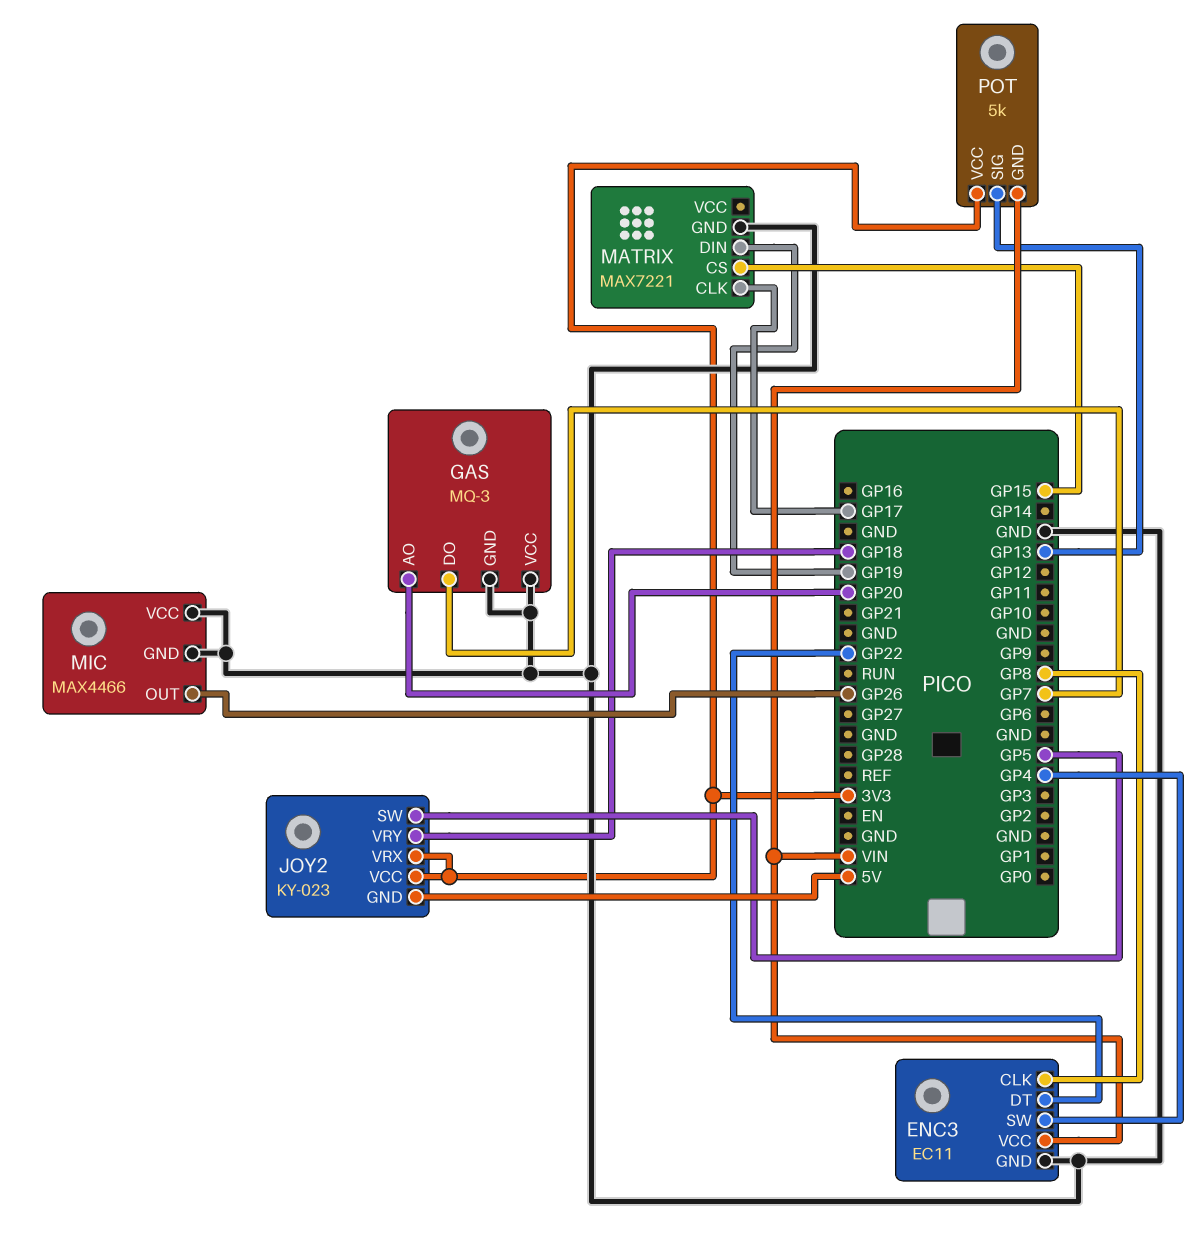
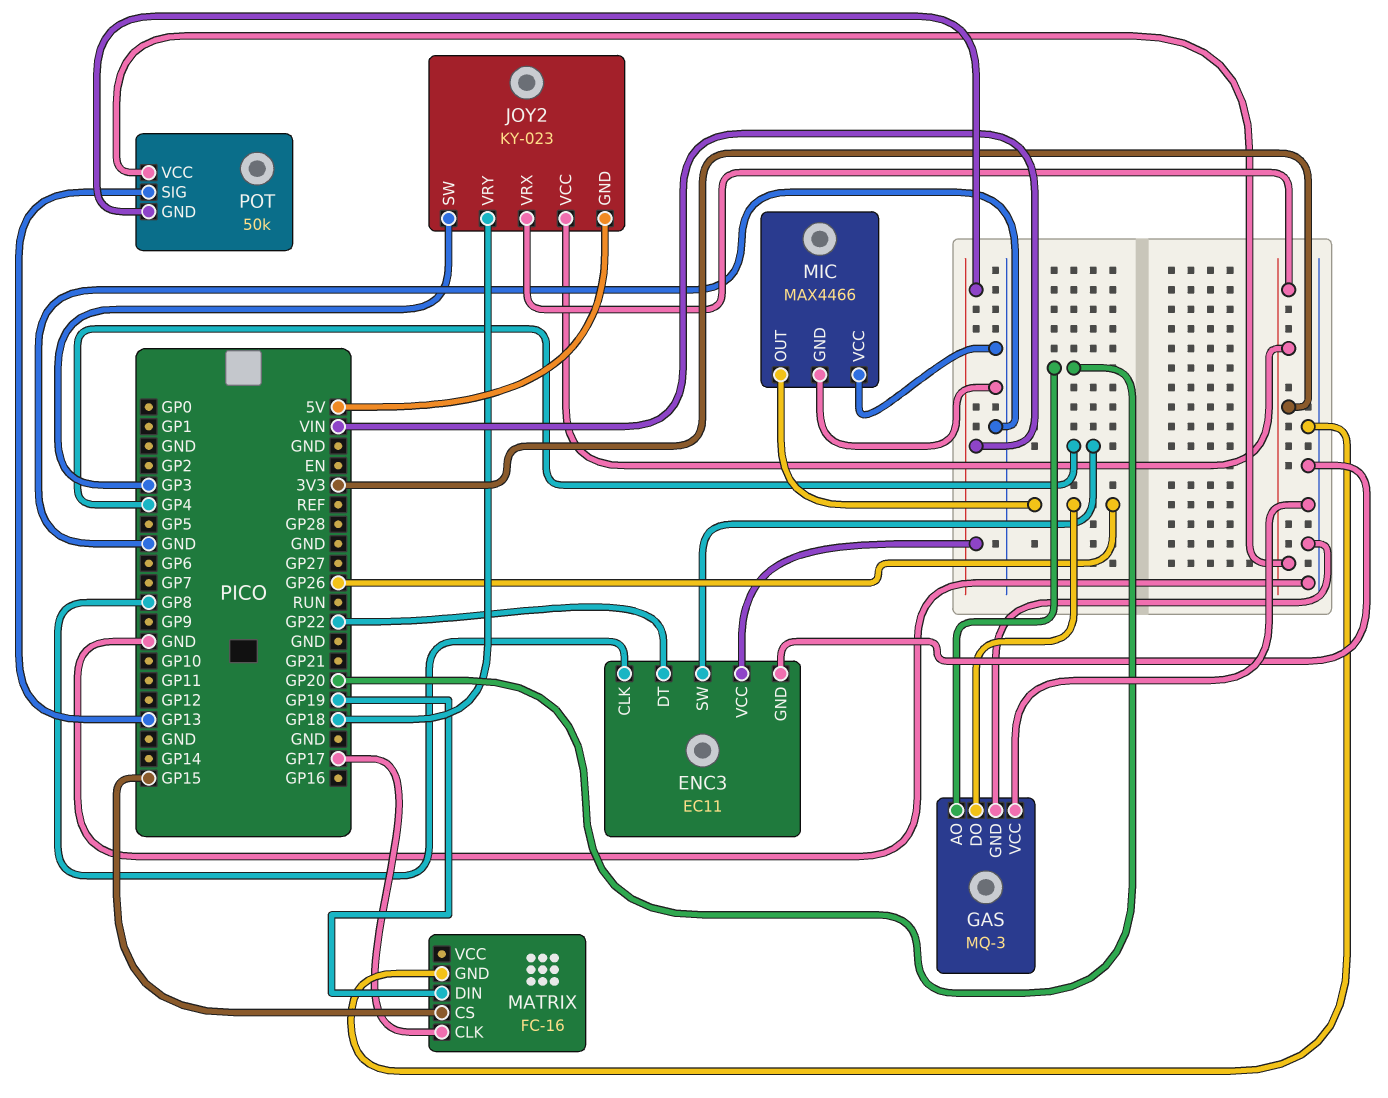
GAS pin DO: GP7 -> GP26
JOY2 pin SW: GP5 -> GP3
MATRIX: MAX7221 -> FC-16
POT: 5k -> 50k

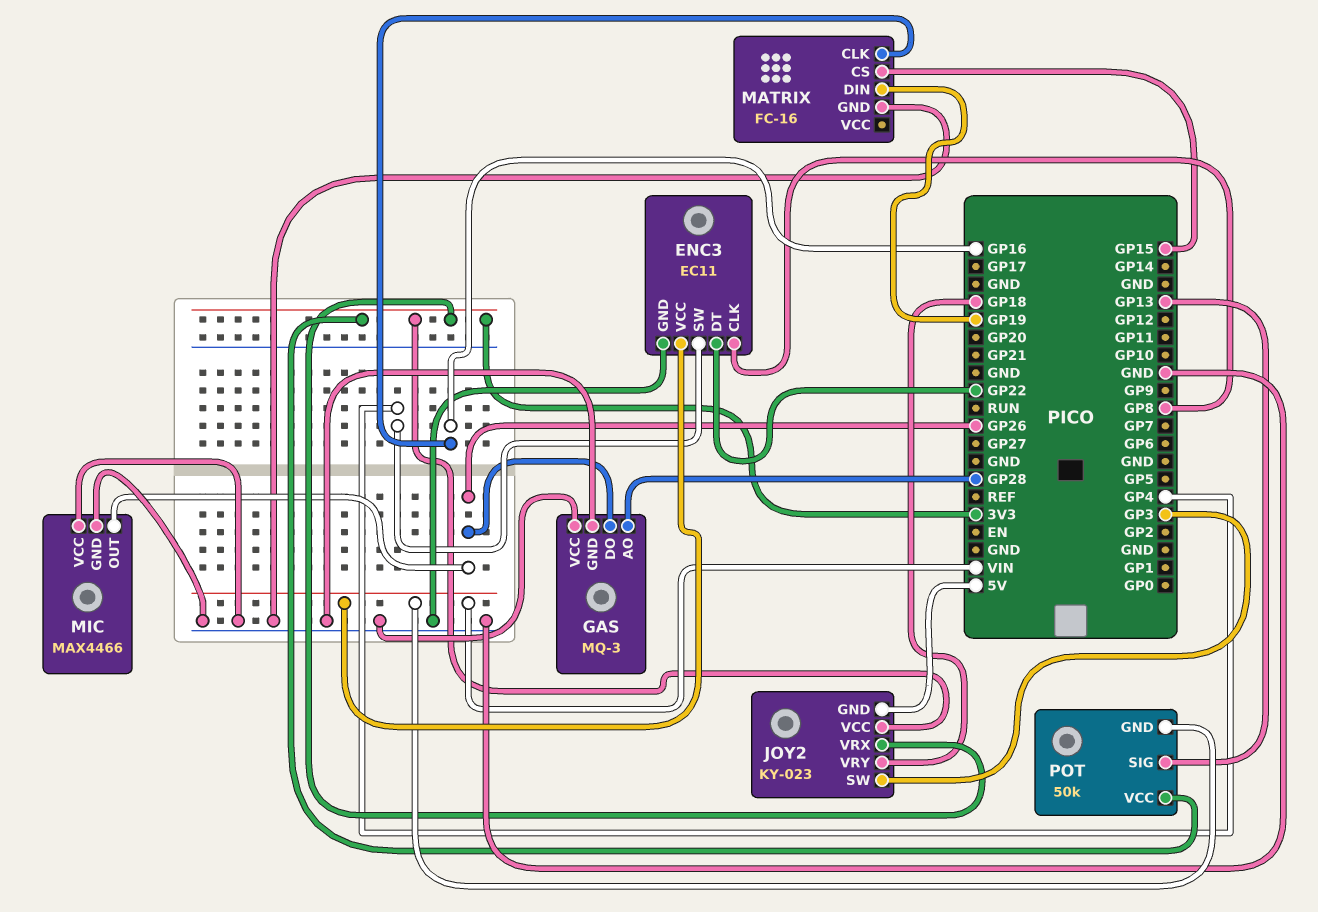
GAS pin AO: GP20 -> GP28
MATRIX pin CLK: GP17 -> GP16

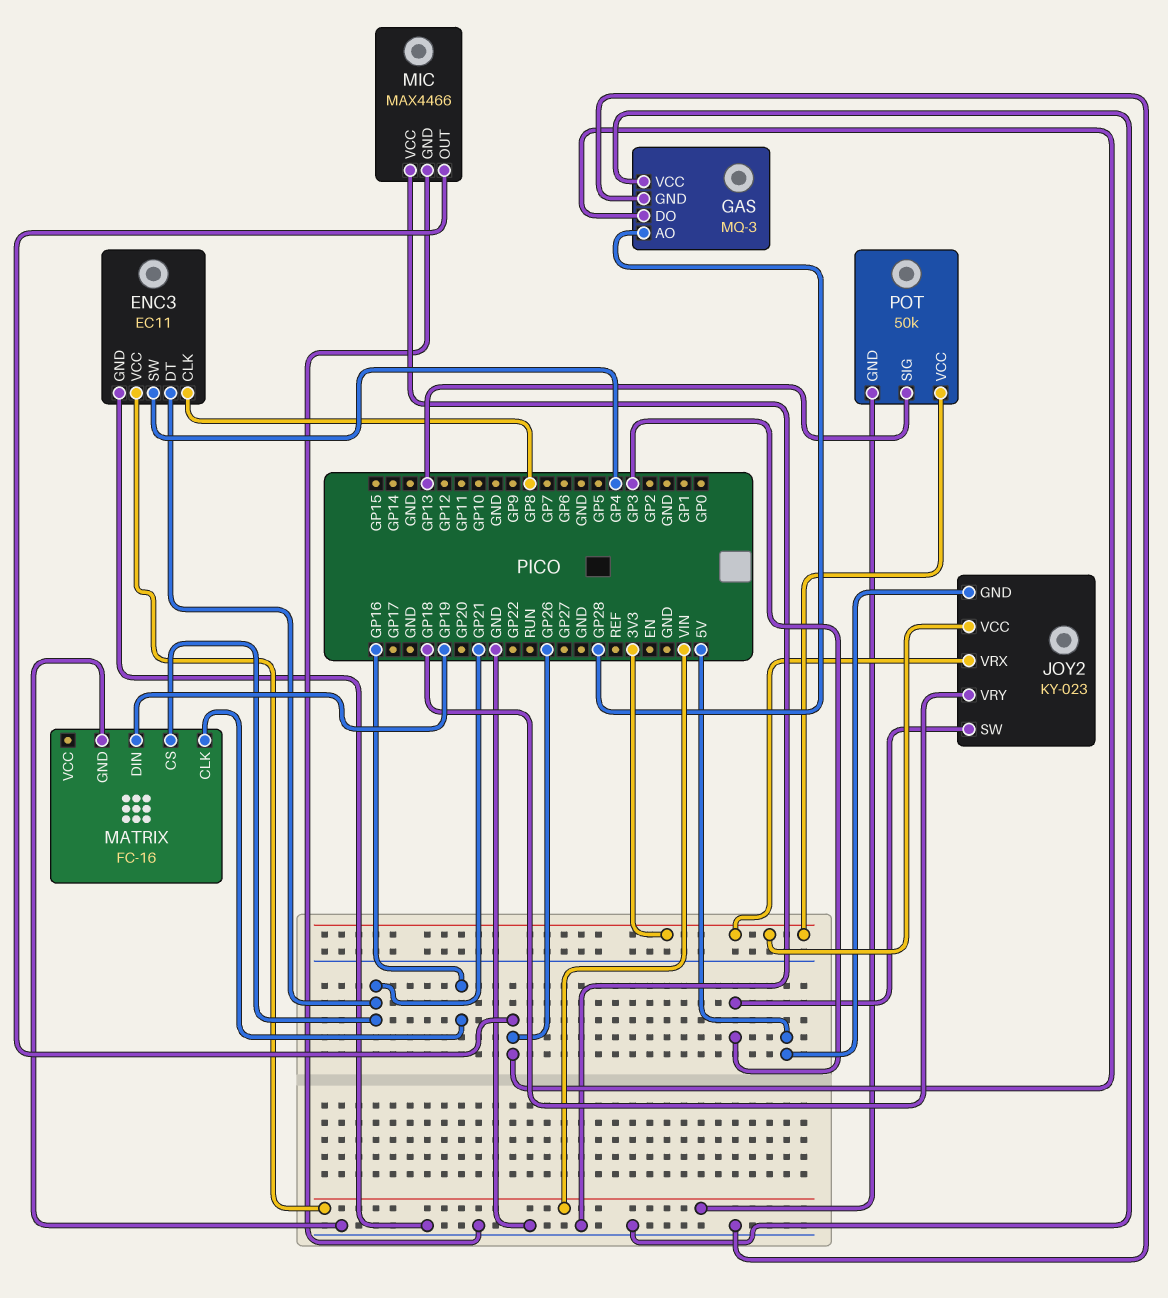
ENC3 pin DT: GP22 -> GP21
MATRIX pin CS: GP15 -> GP21

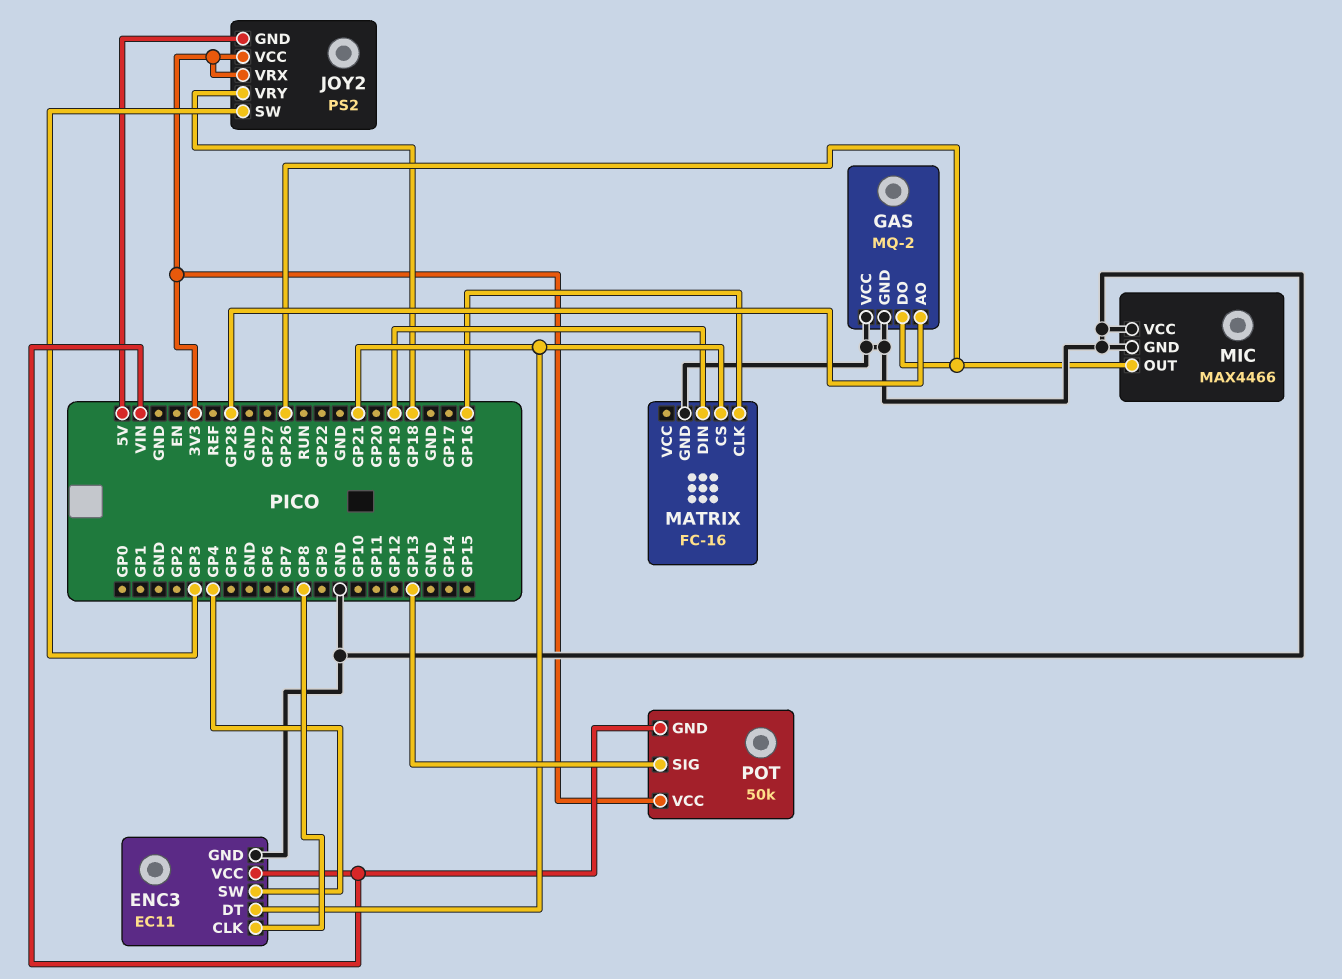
GAS: MQ-3 -> MQ-2
JOY2: KY-023 -> PS2

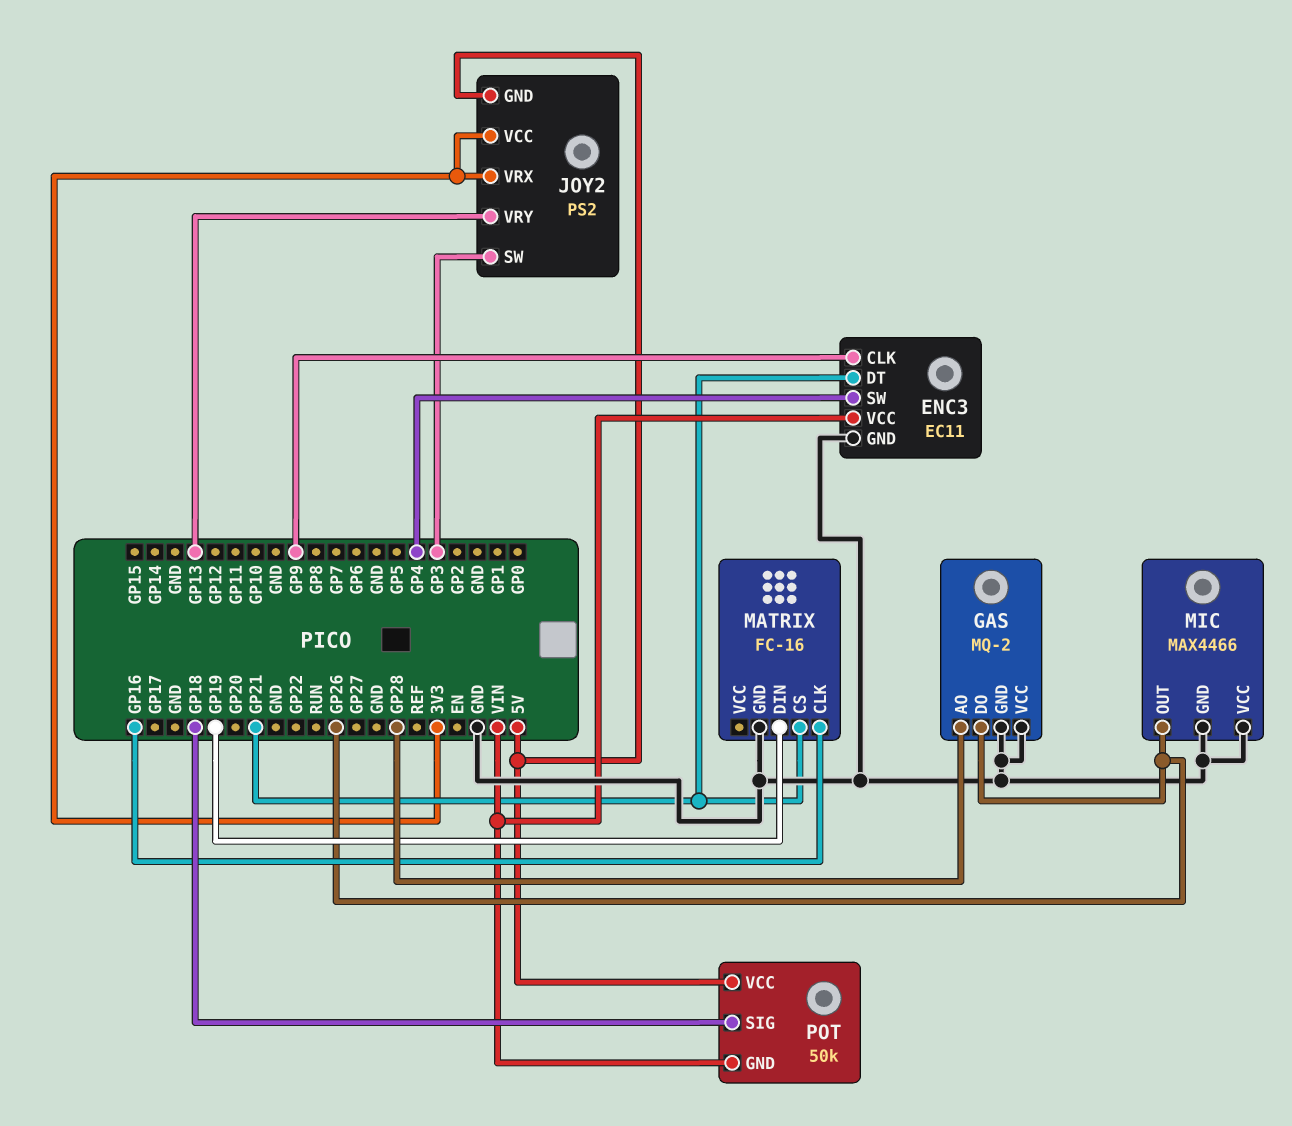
ENC3 pin CLK: GP8 -> GP9
JOY2 pin VRY: GP18 -> GP13
POT pin SIG: GP13 -> GP18
POT pin VCC: 3V3 -> 5V

